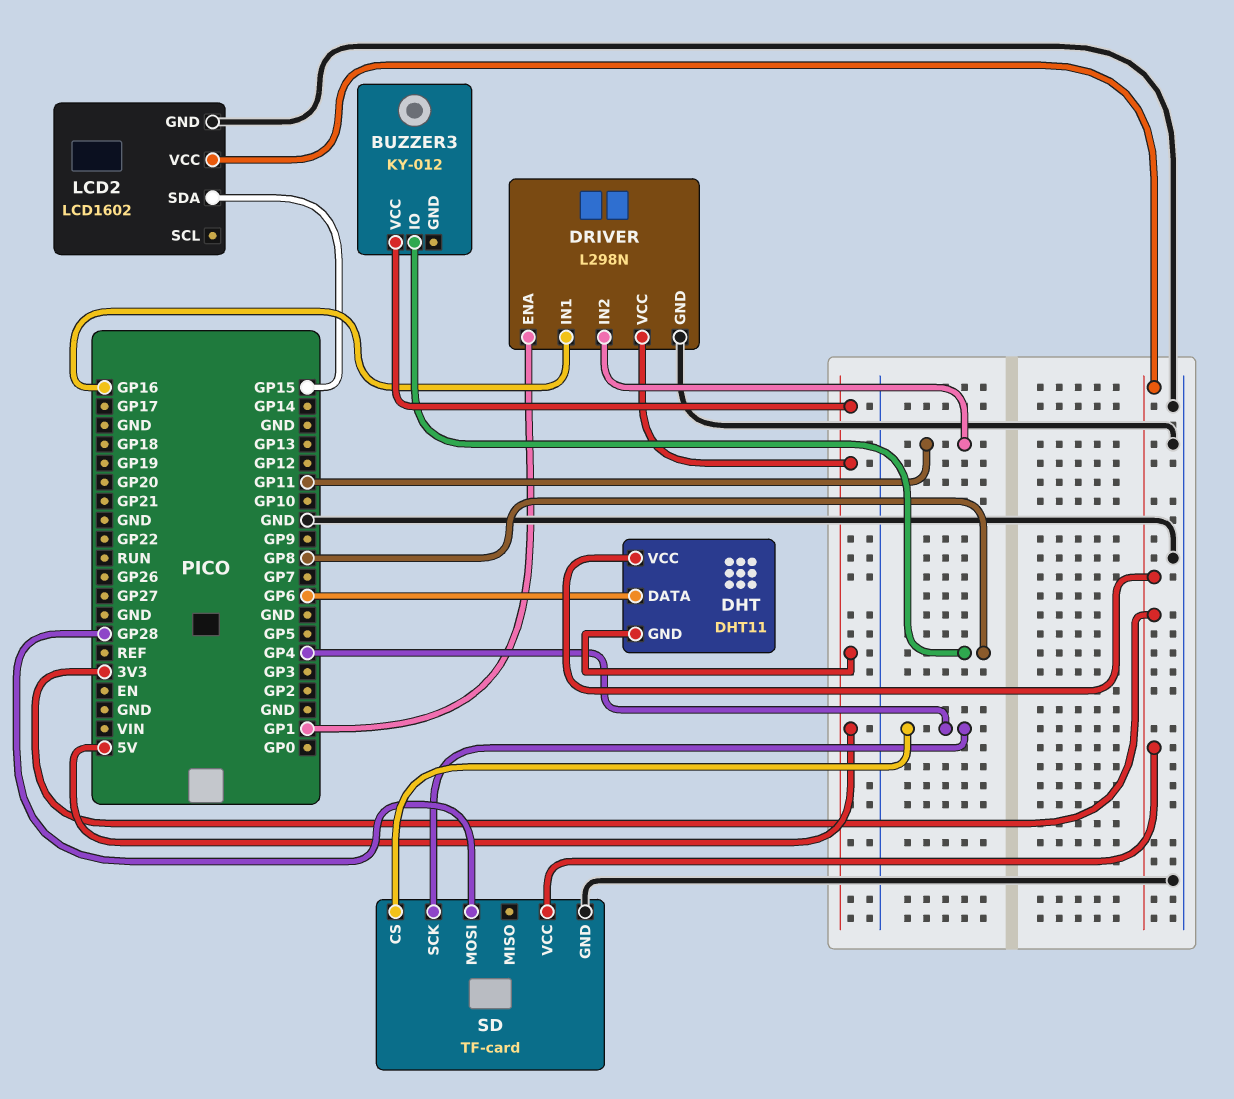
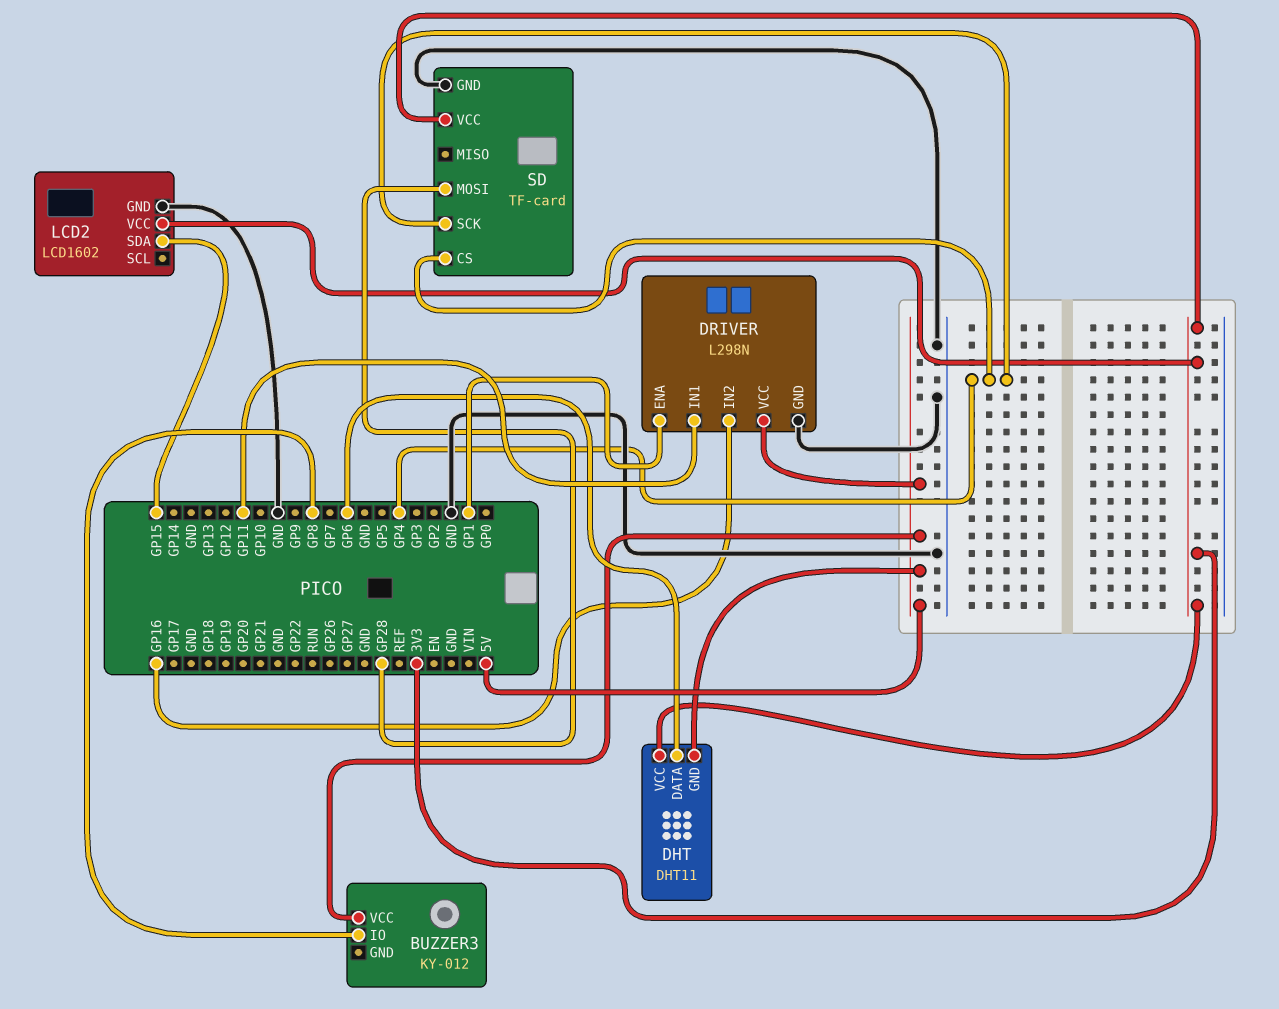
DRIVER pin IN1: GP16 -> GP11
DRIVER pin IN2: GP11 -> GP16

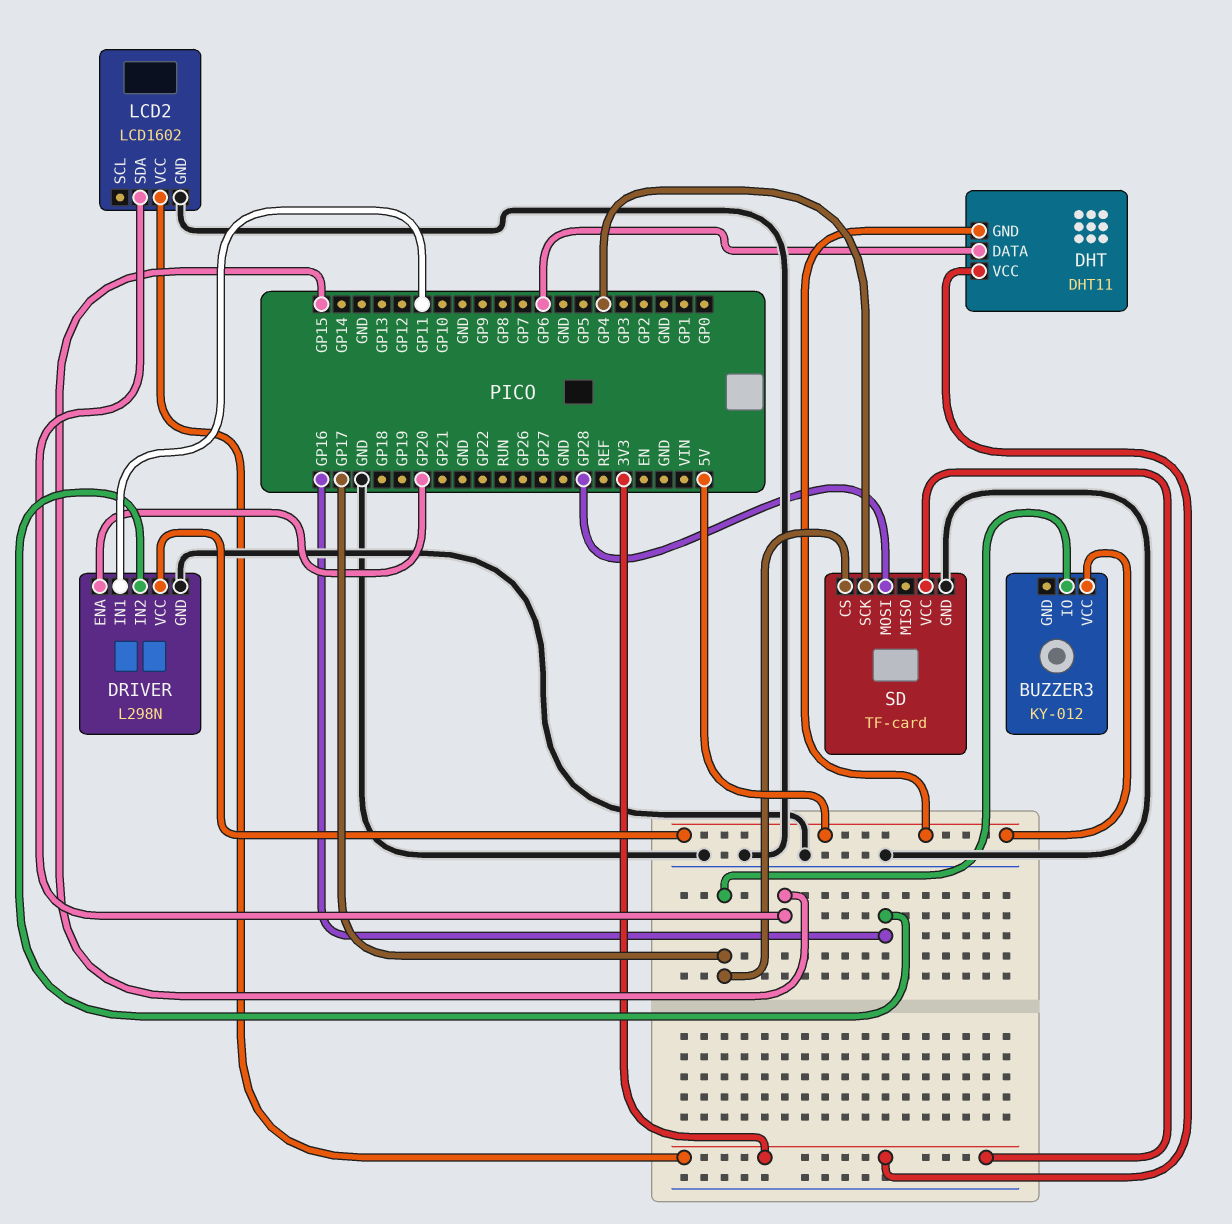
BUZZER3 pin IO: GP8 -> GP17
DRIVER pin ENA: GP1 -> GP20
SD pin CS: GP4 -> GP17

